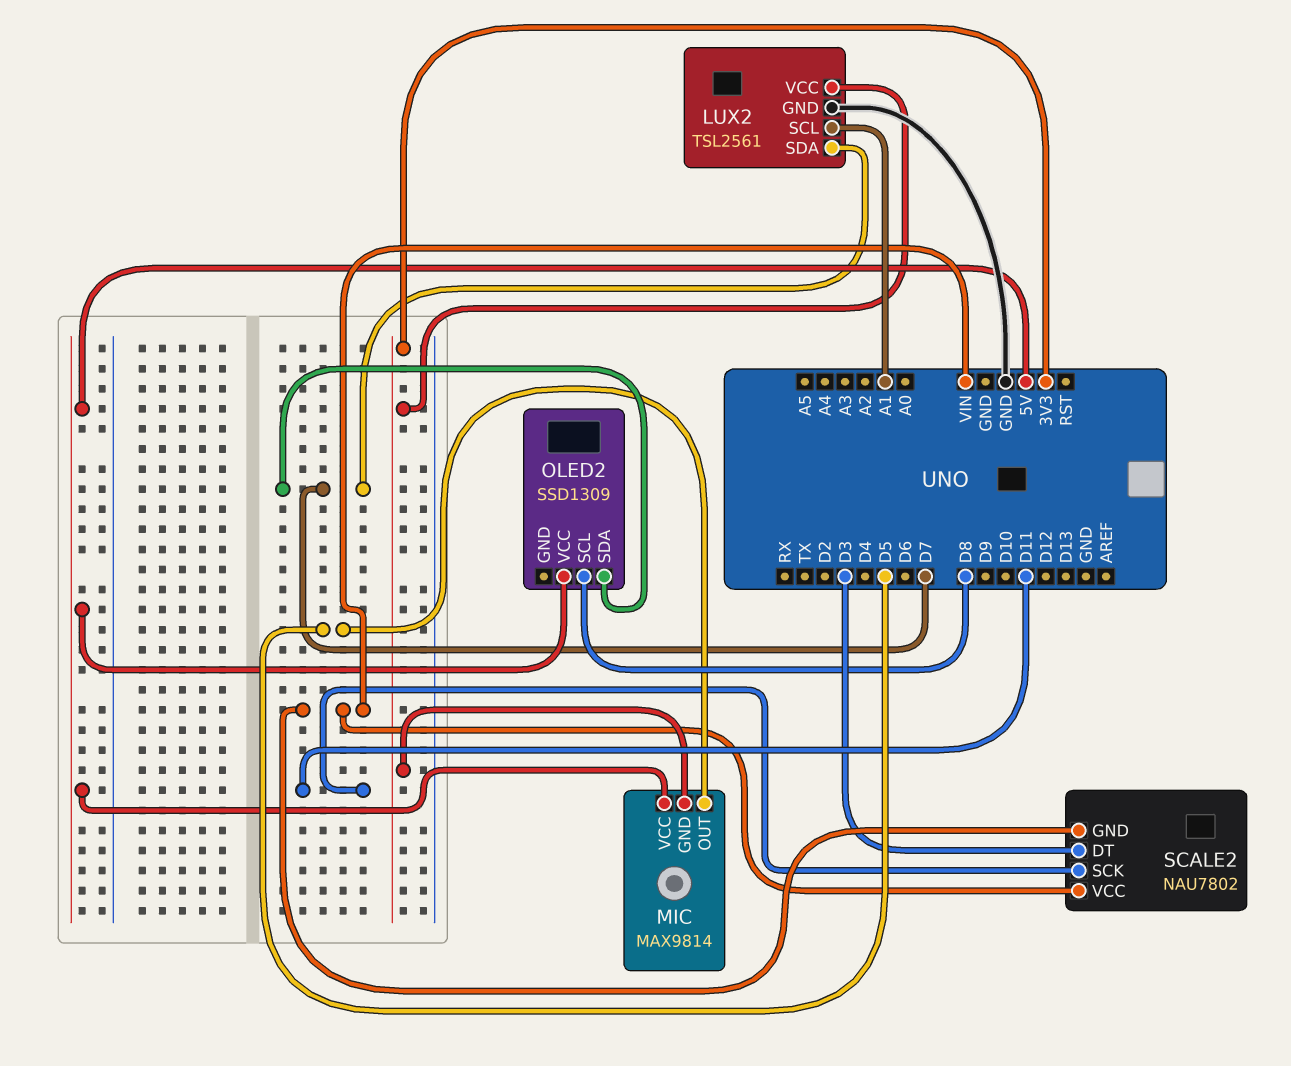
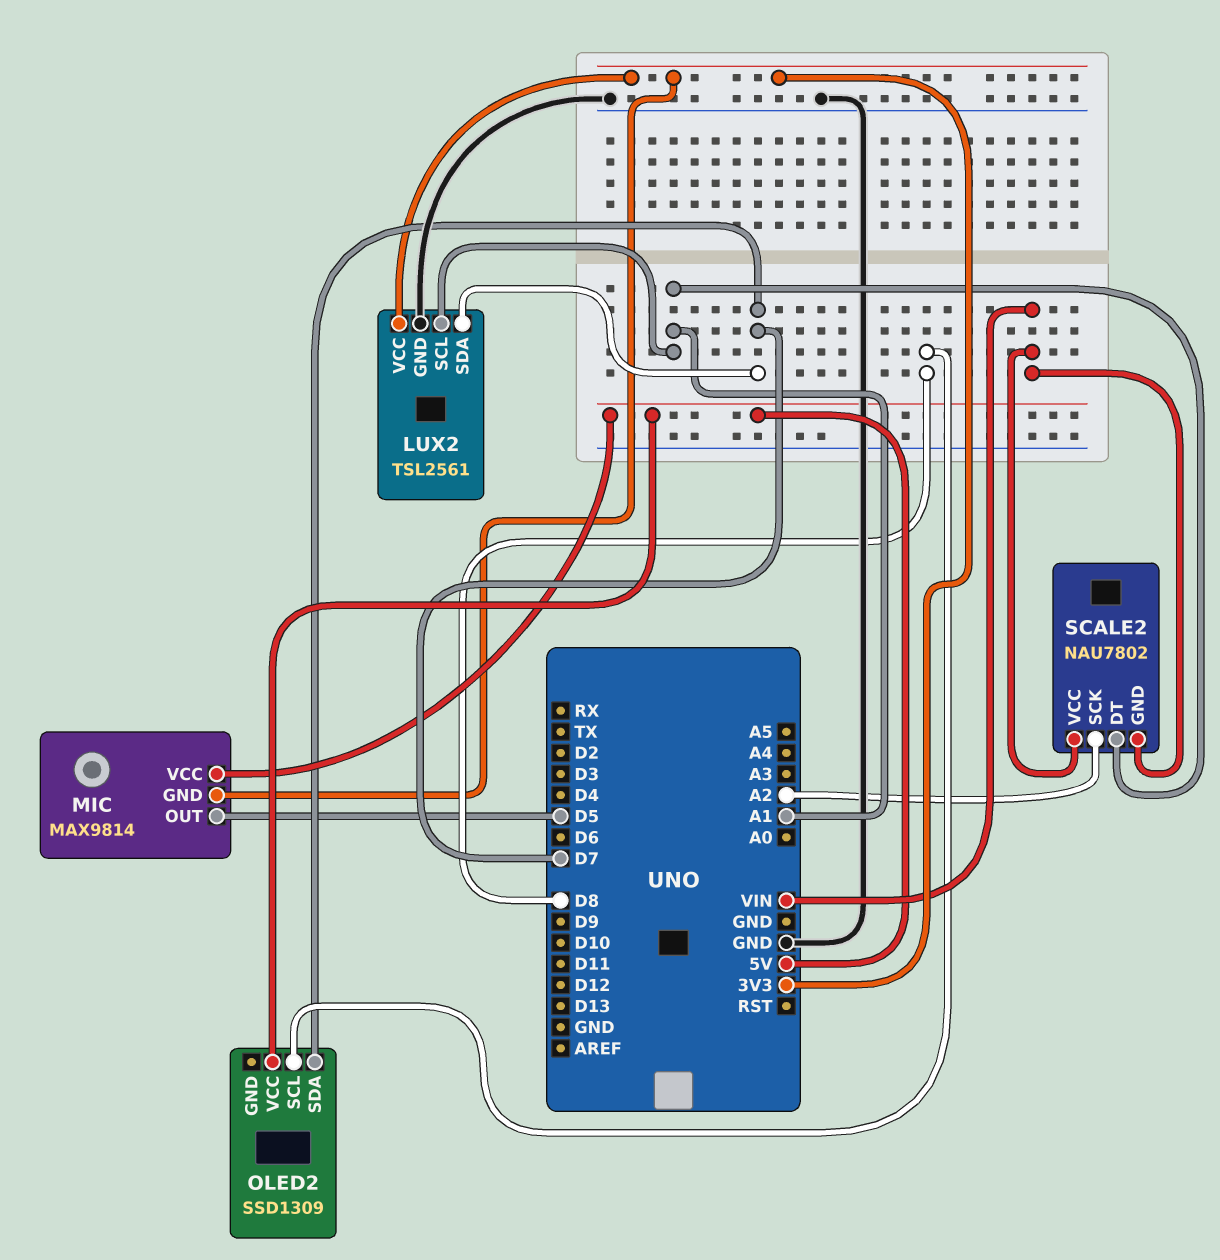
SCALE2 pin DT: D3 -> A1
SCALE2 pin SCK: D11 -> A2

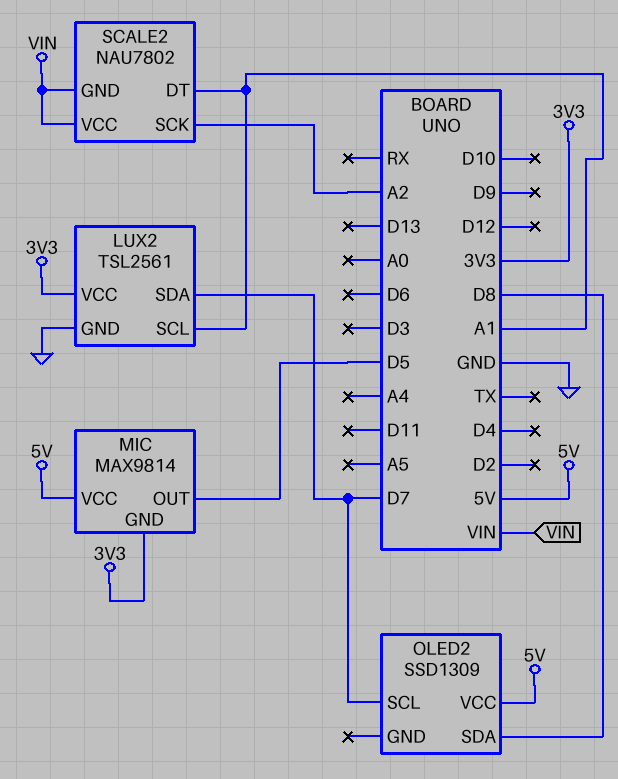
OLED2 pin SCL: D8 -> D7
OLED2 pin SDA: D7 -> D8

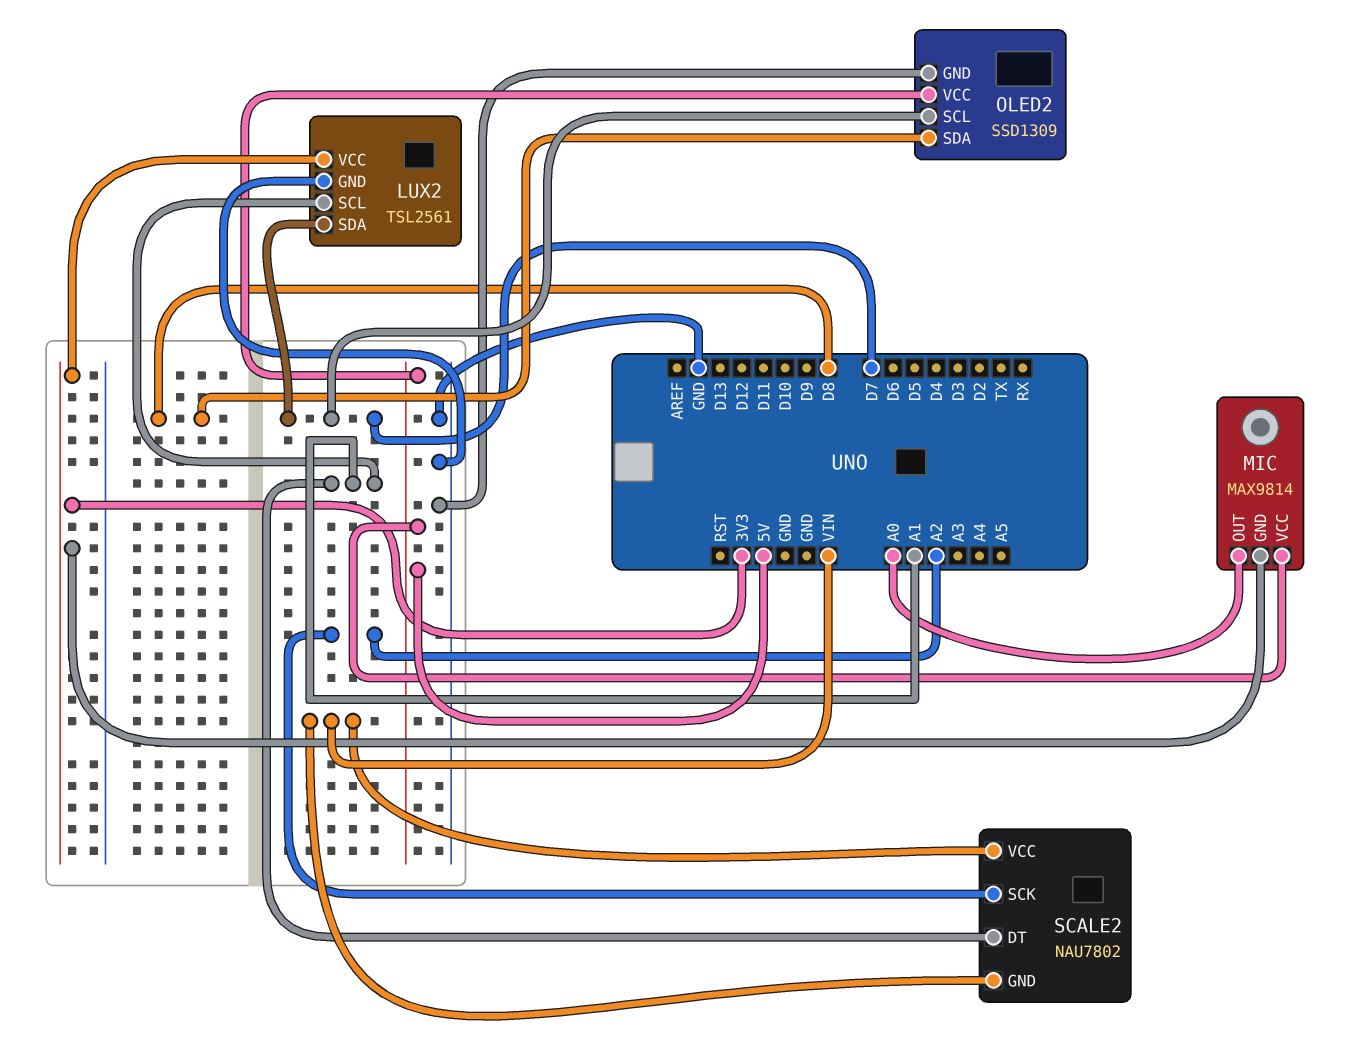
MIC pin OUT: D5 -> A0
OLED2 pin GND: none -> GND

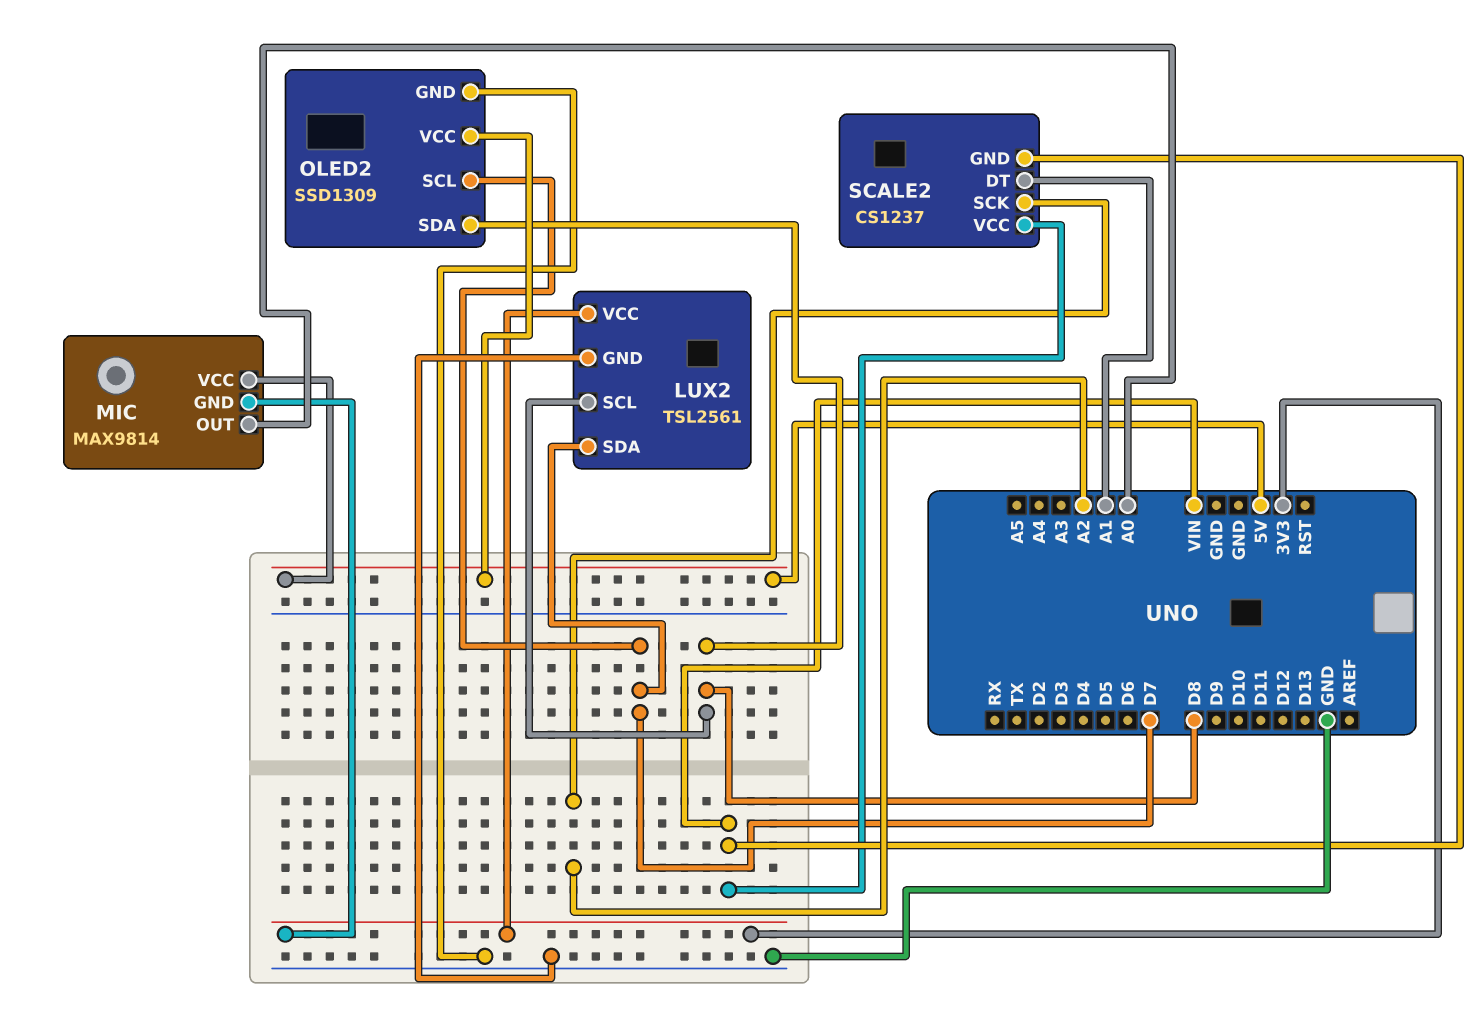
LUX2 pin SCL: A1 -> D8
SCALE2: NAU7802 -> CS1237

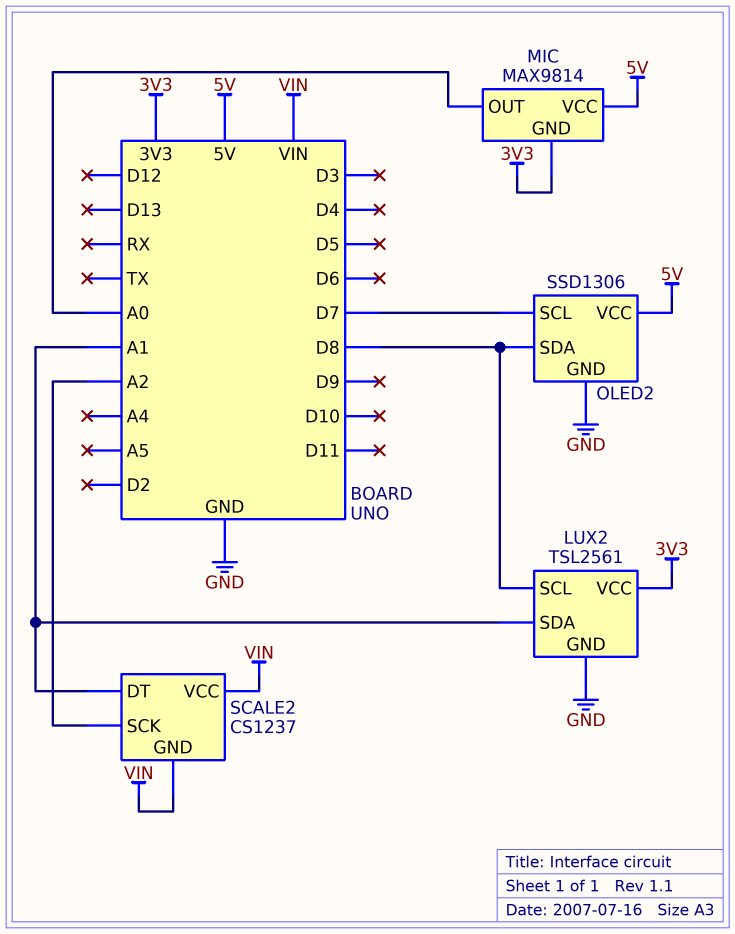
LUX2 pin SDA: D7 -> A1
OLED2: SSD1309 -> SSD1306

